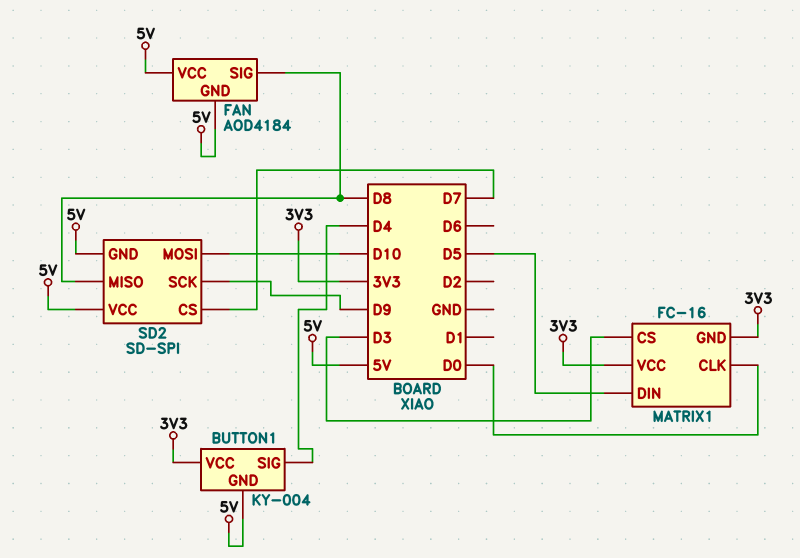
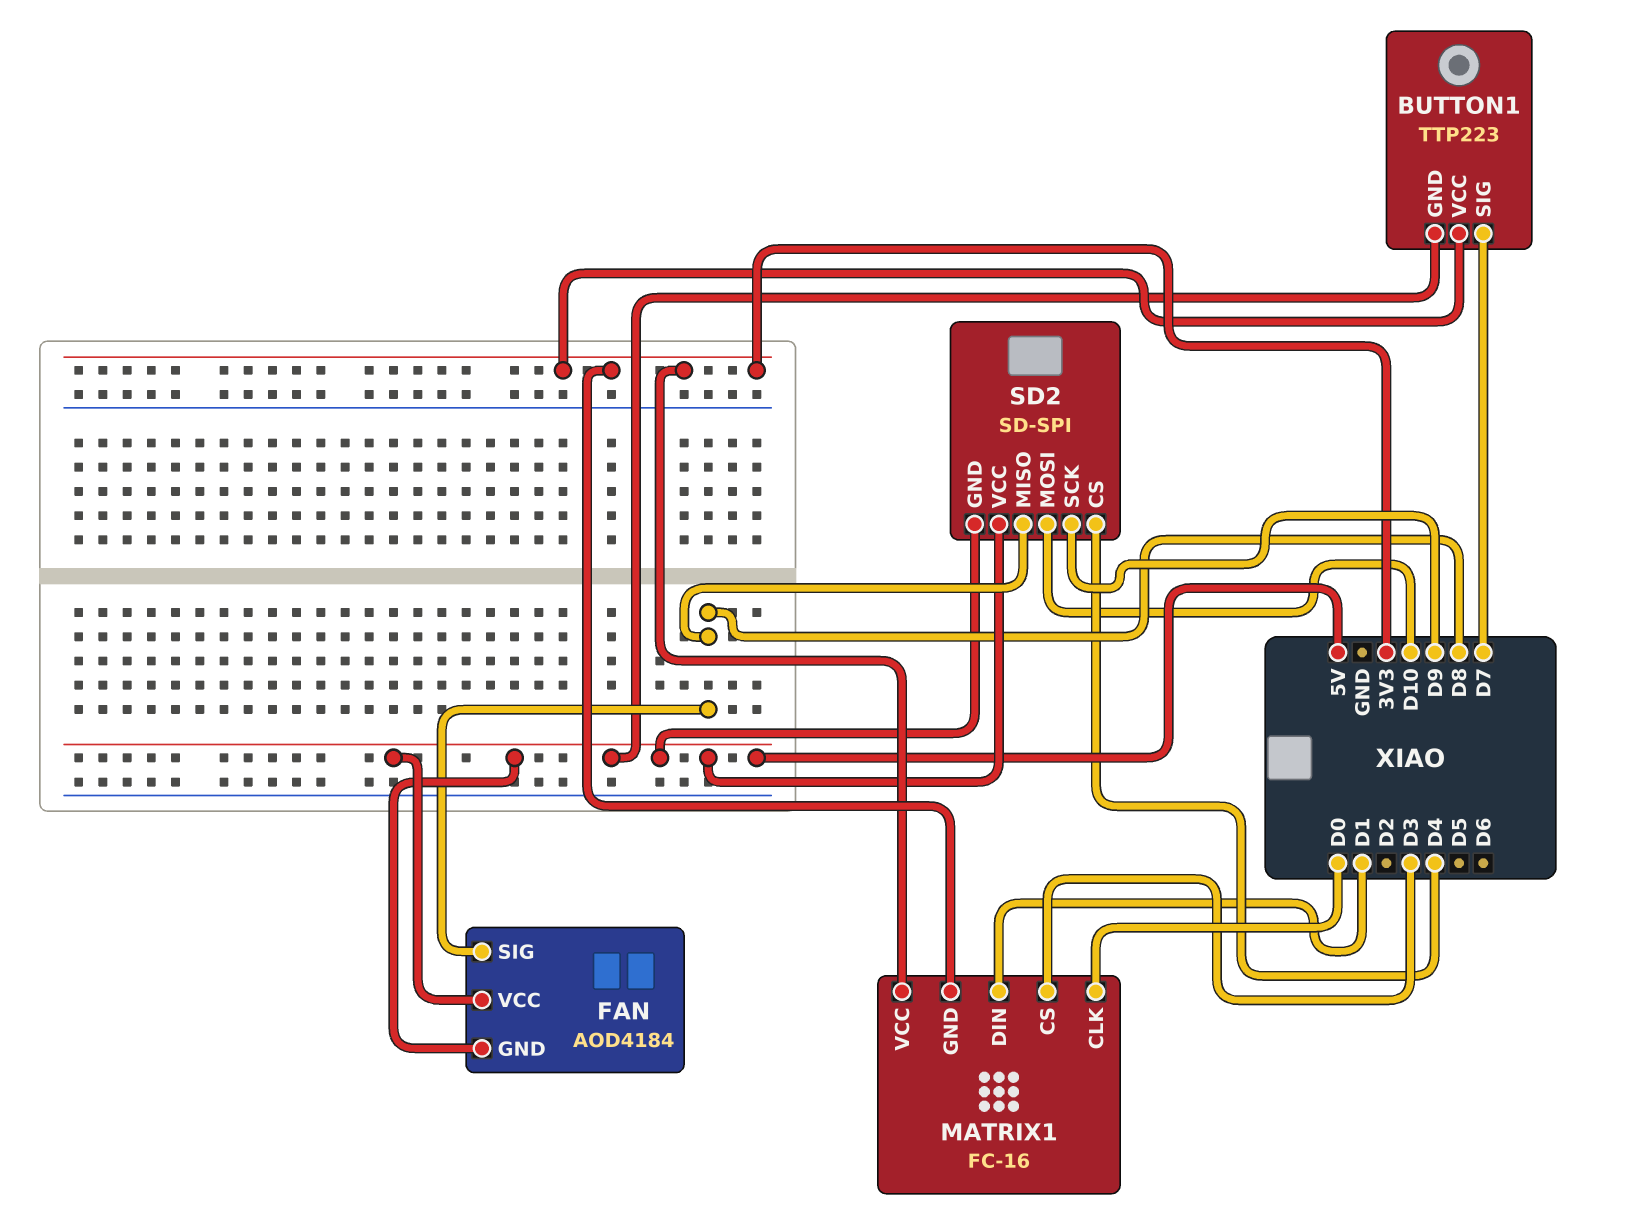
BUTTON1: KY-004 -> TTP223
BUTTON1 pin SIG: D4 -> D7
MATRIX1 pin DIN: D5 -> D1
SD2 pin CS: D7 -> D4

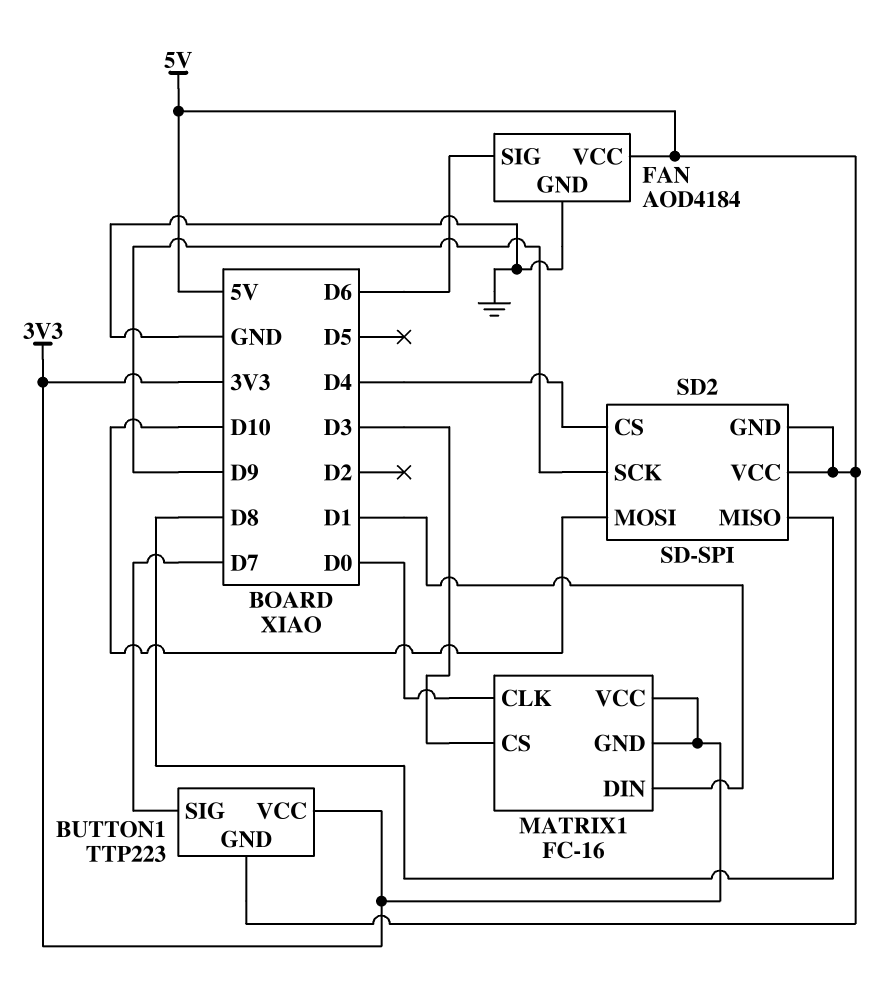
FAN pin GND: 5V -> GND
FAN pin SIG: D8 -> D6

